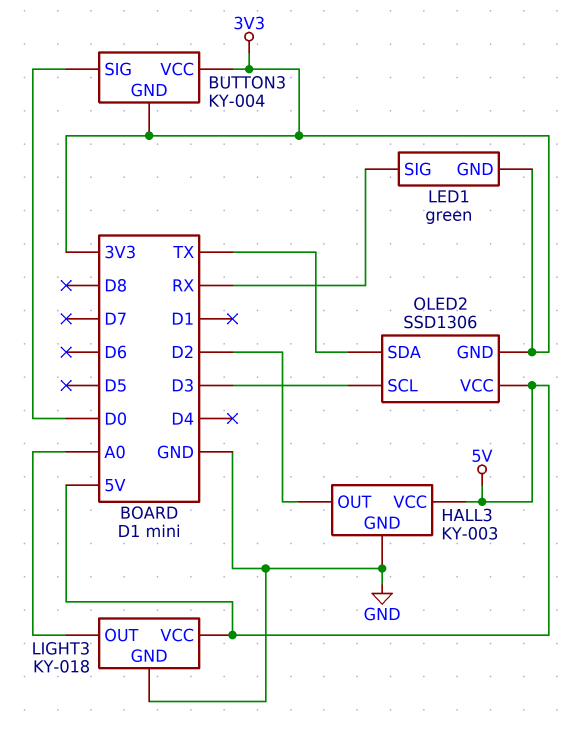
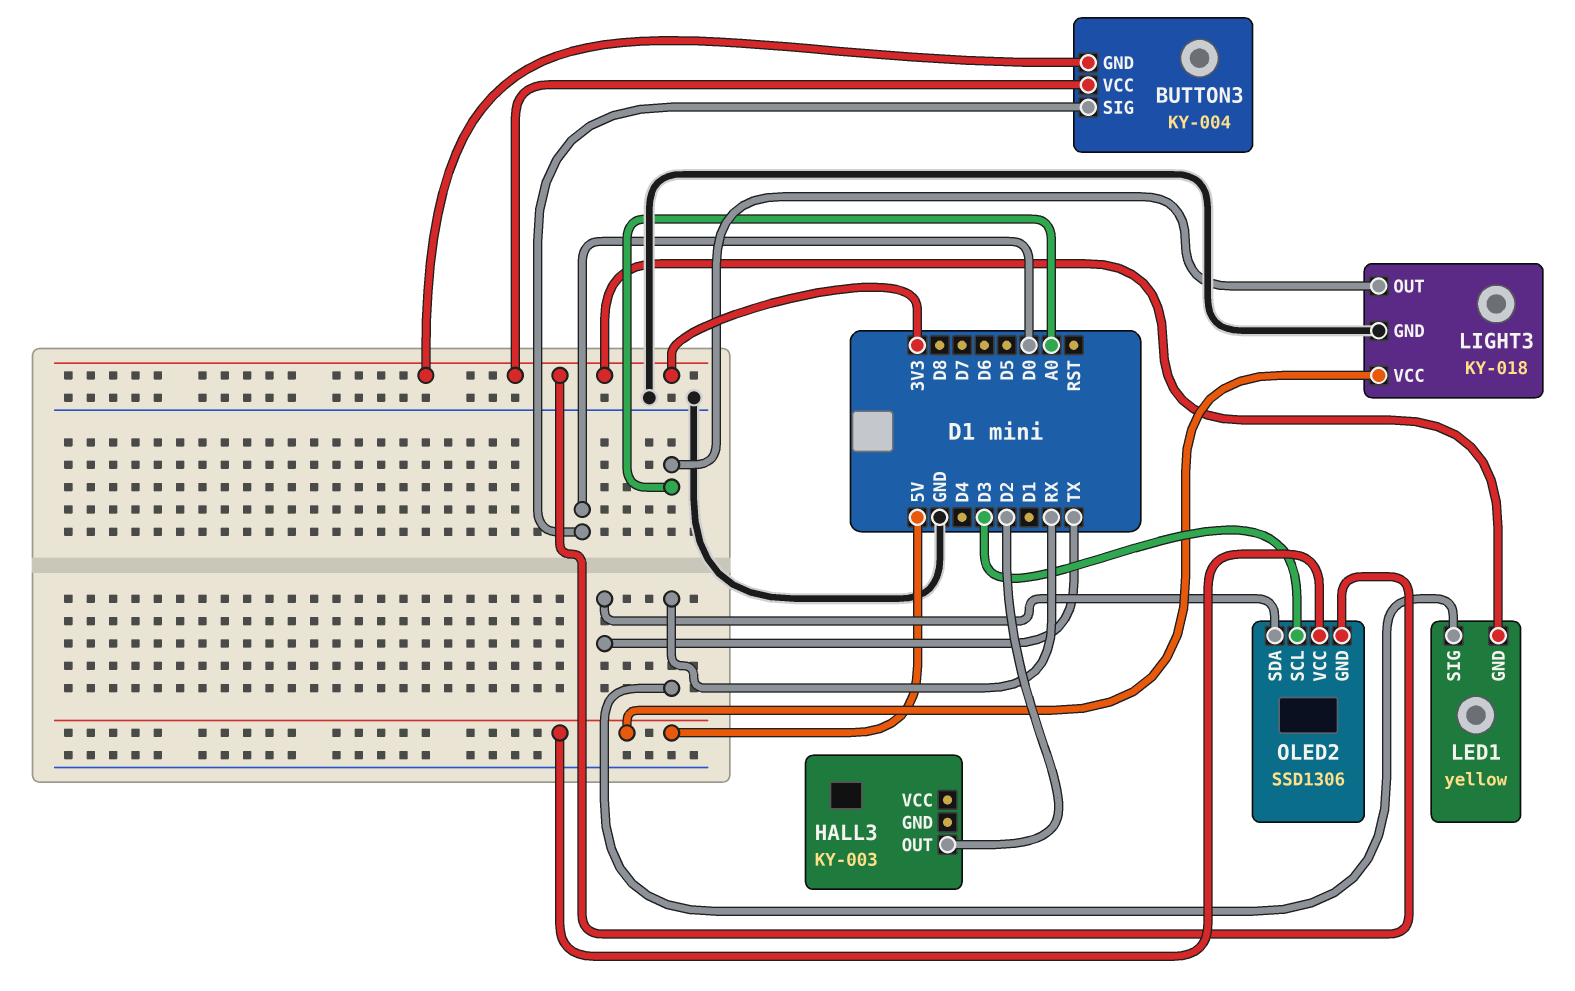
HALL3 pin GND: GND -> none
HALL3 pin VCC: 5V -> none
LED1: green -> yellow

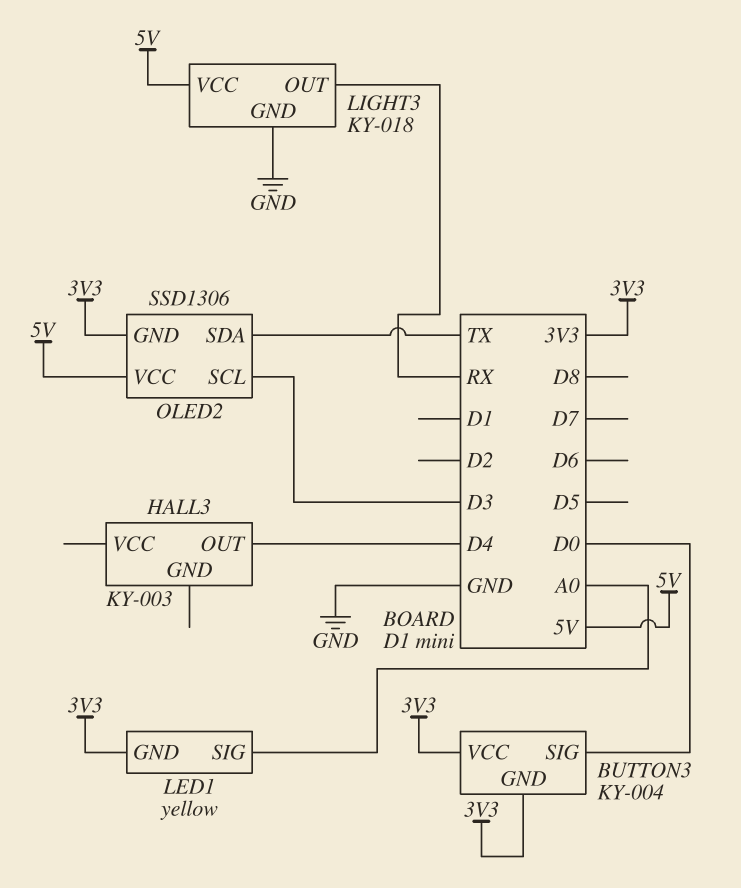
HALL3 pin OUT: D2 -> D4
LED1 pin SIG: RX -> A0
LIGHT3 pin OUT: A0 -> RX

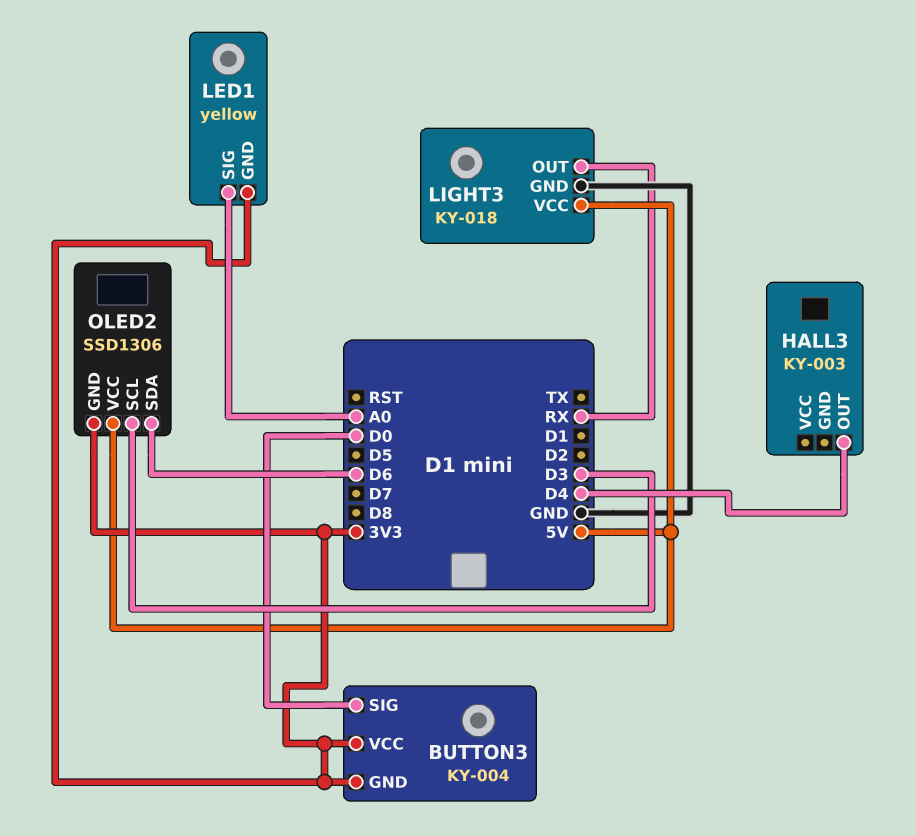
OLED2 pin SDA: TX -> D6

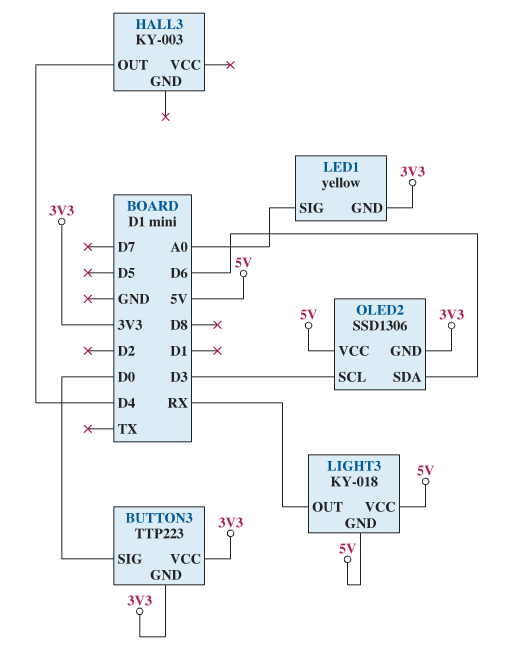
BUTTON3: KY-004 -> TTP223
LIGHT3 pin GND: GND -> 5V

